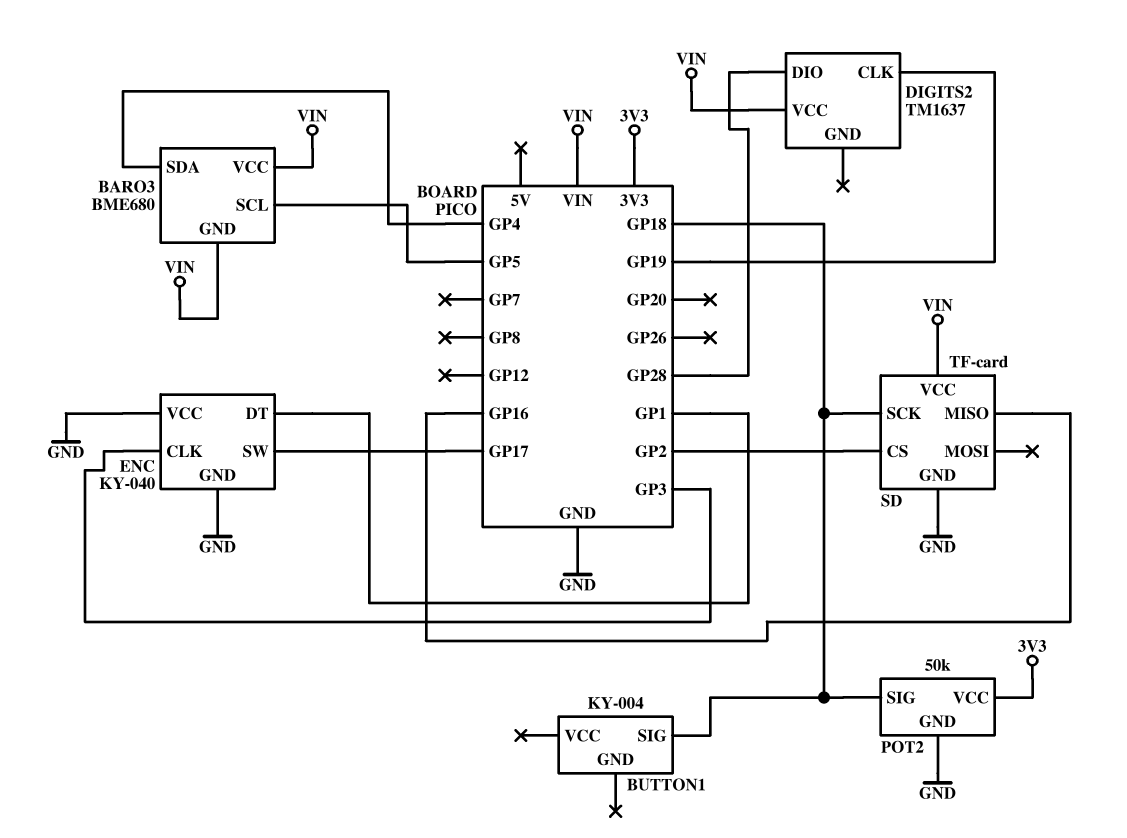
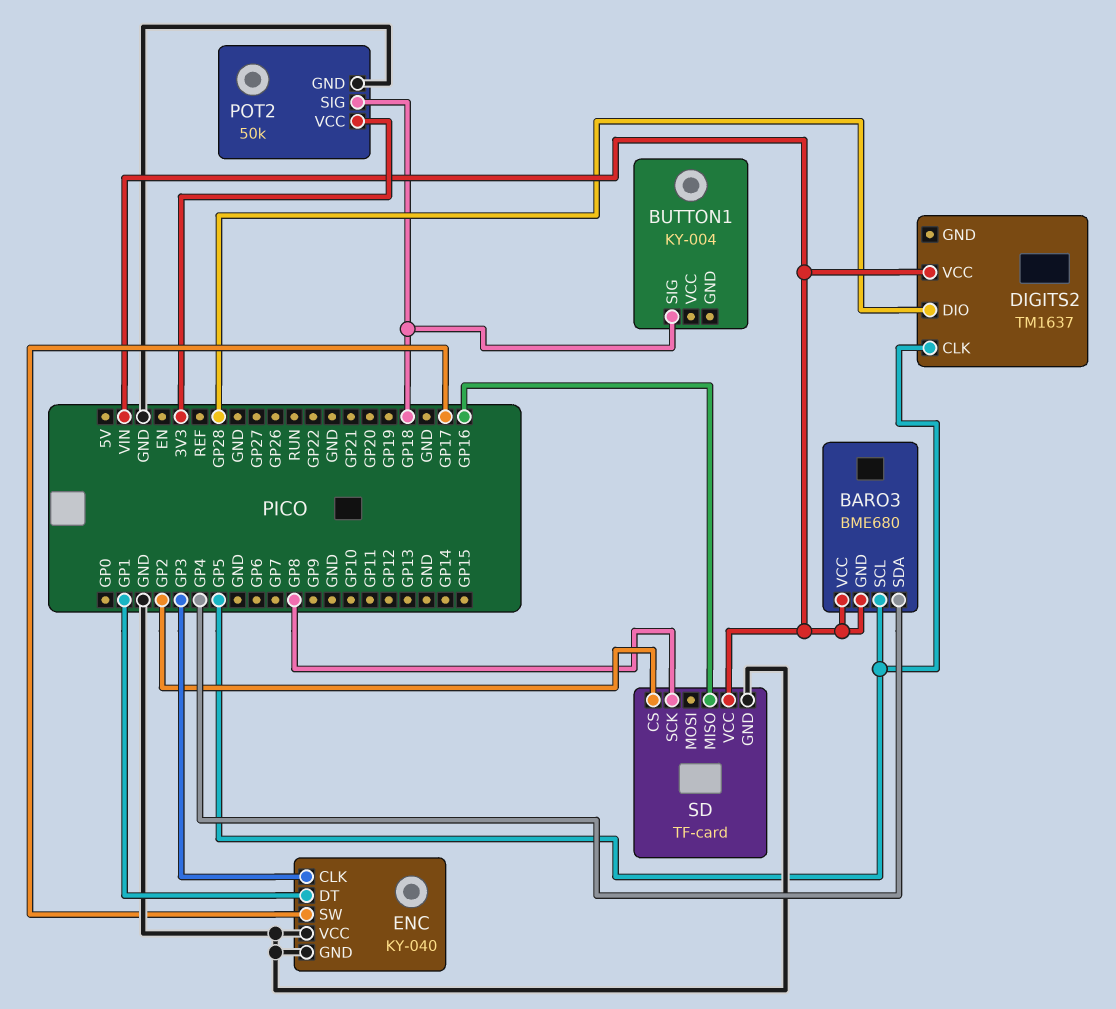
DIGITS2 pin CLK: GP19 -> GP5
SD pin SCK: GP18 -> GP8

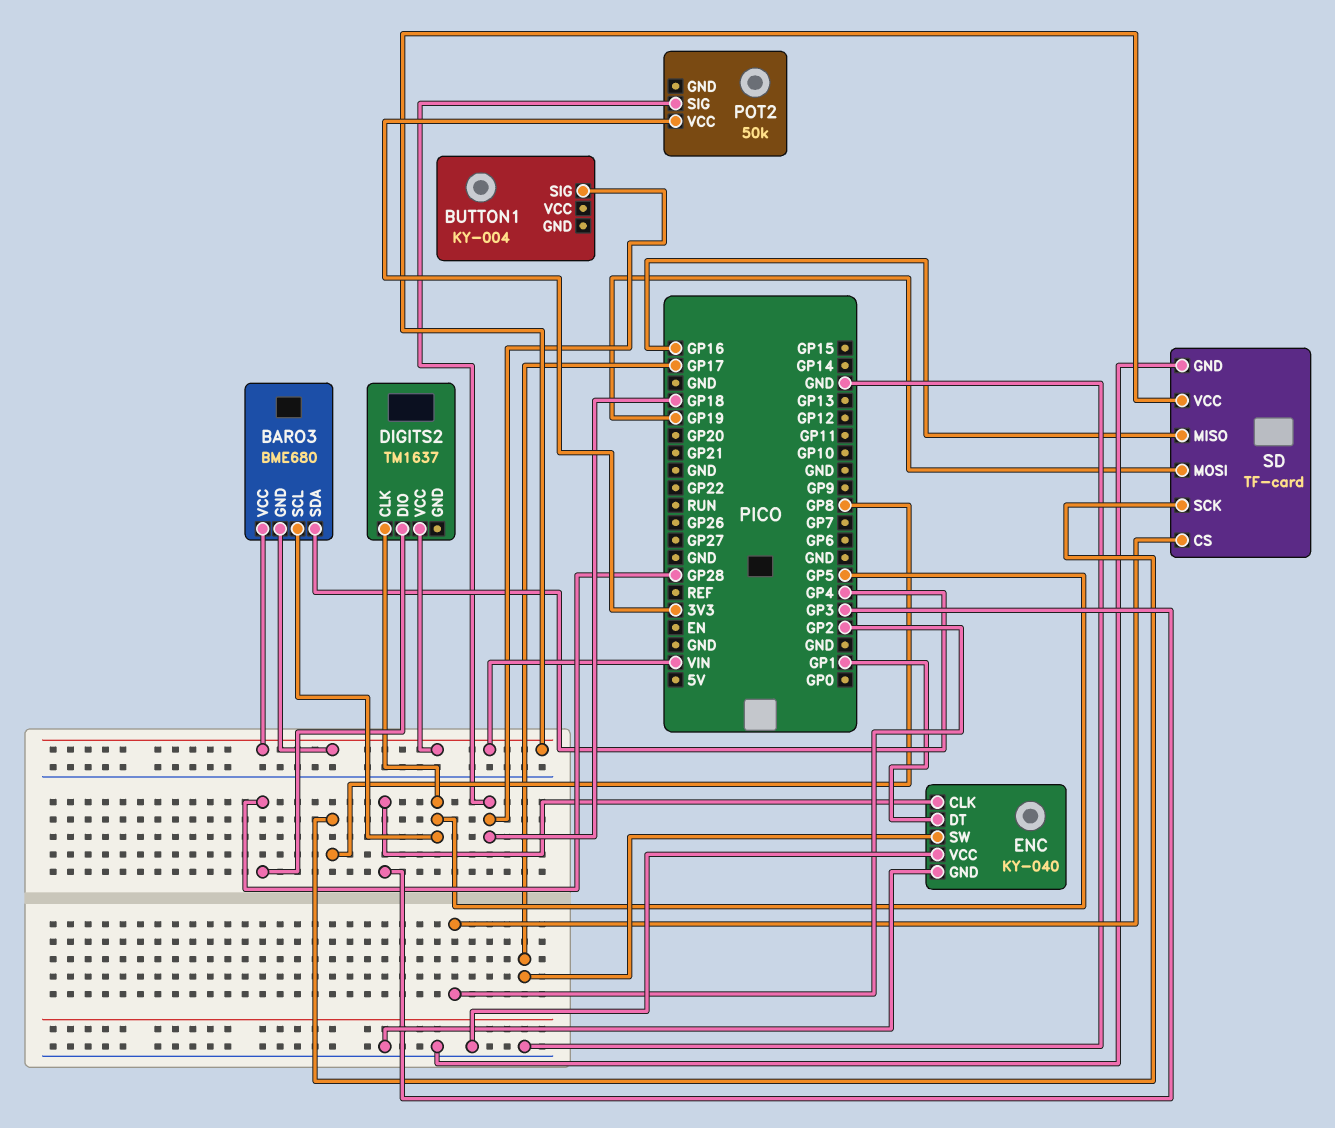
POT2 pin GND: GND -> none
SD pin MOSI: none -> GP19

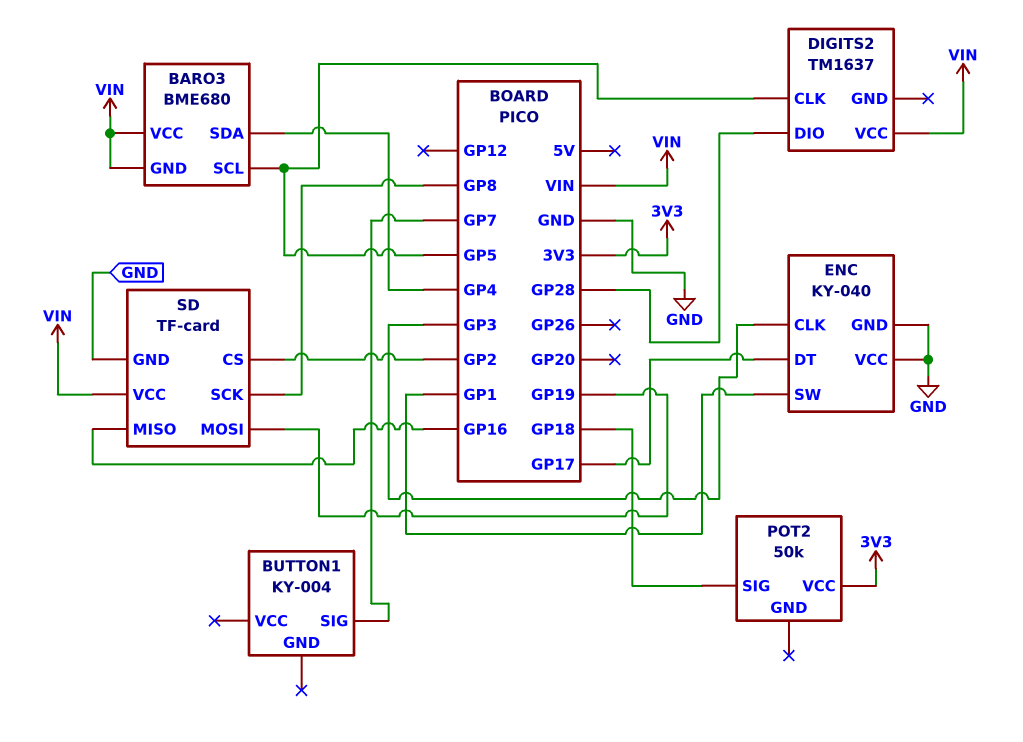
BUTTON1 pin SIG: GP18 -> GP7
ENC pin DT: GP1 -> GP17
ENC pin SW: GP17 -> GP1

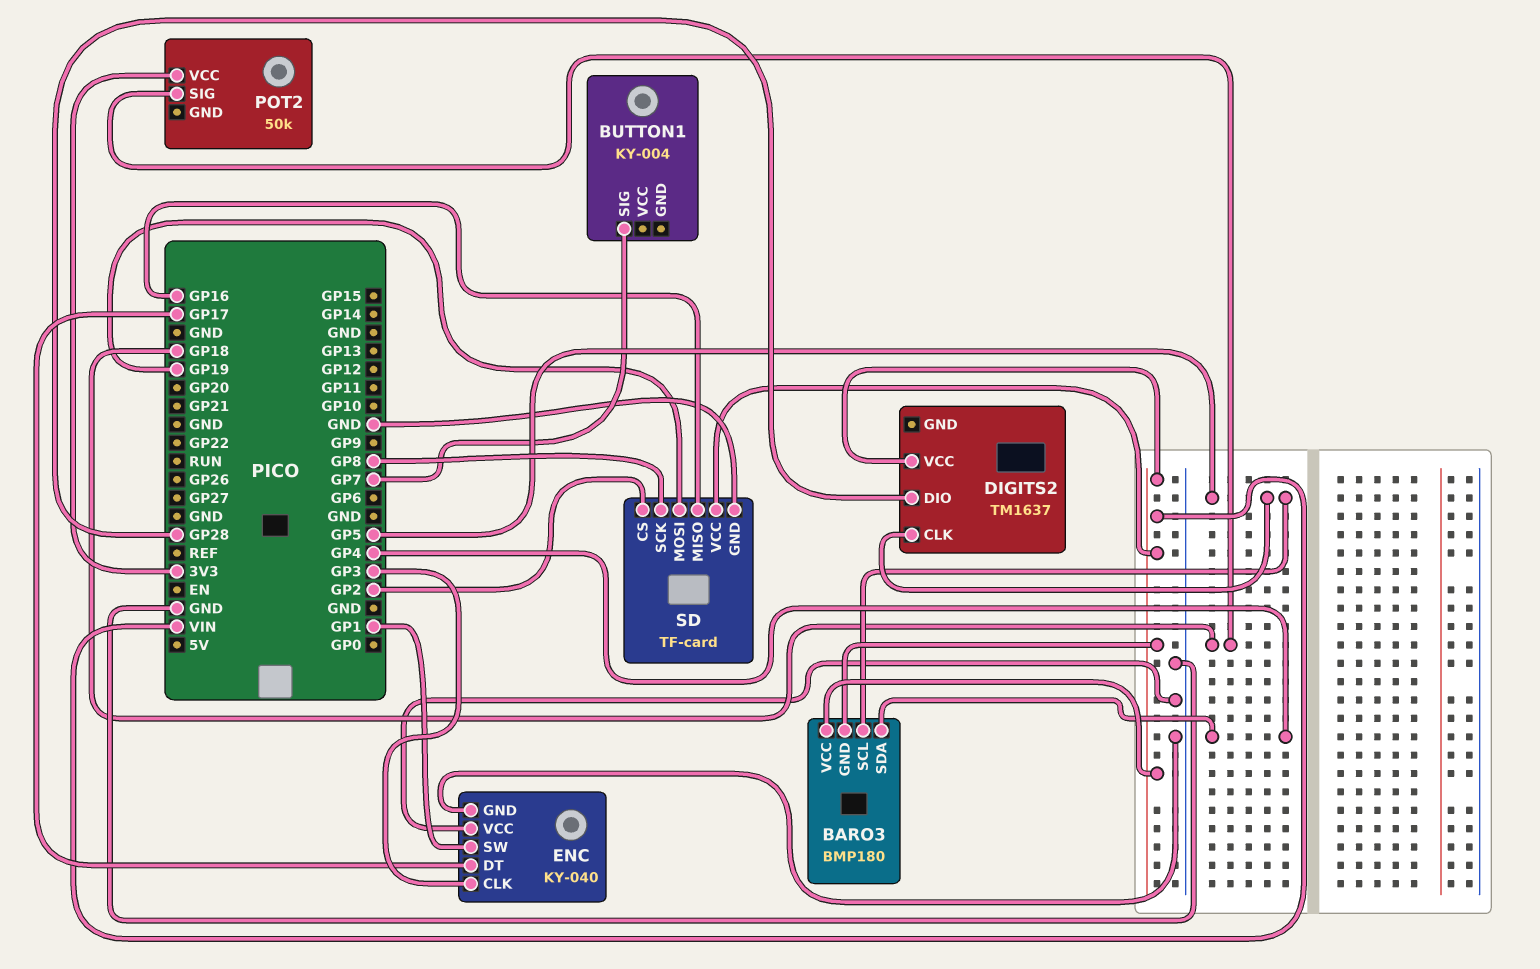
BARO3: BME680 -> BMP180

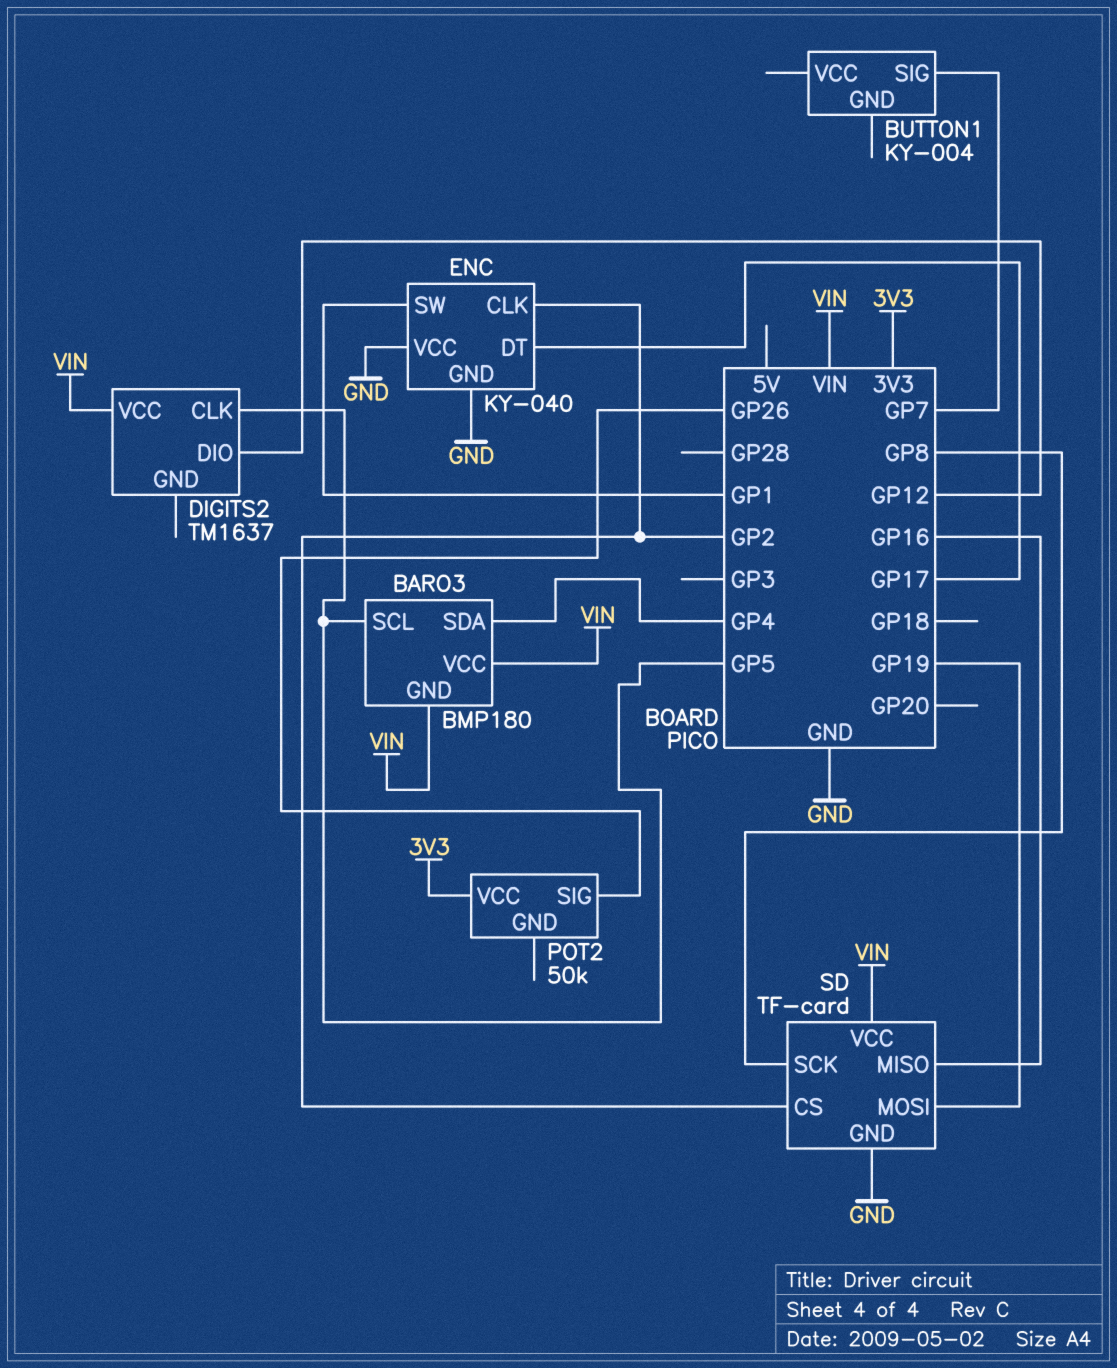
DIGITS2 pin DIO: GP28 -> GP12
ENC pin CLK: GP3 -> GP2
POT2 pin SIG: GP18 -> GP26

